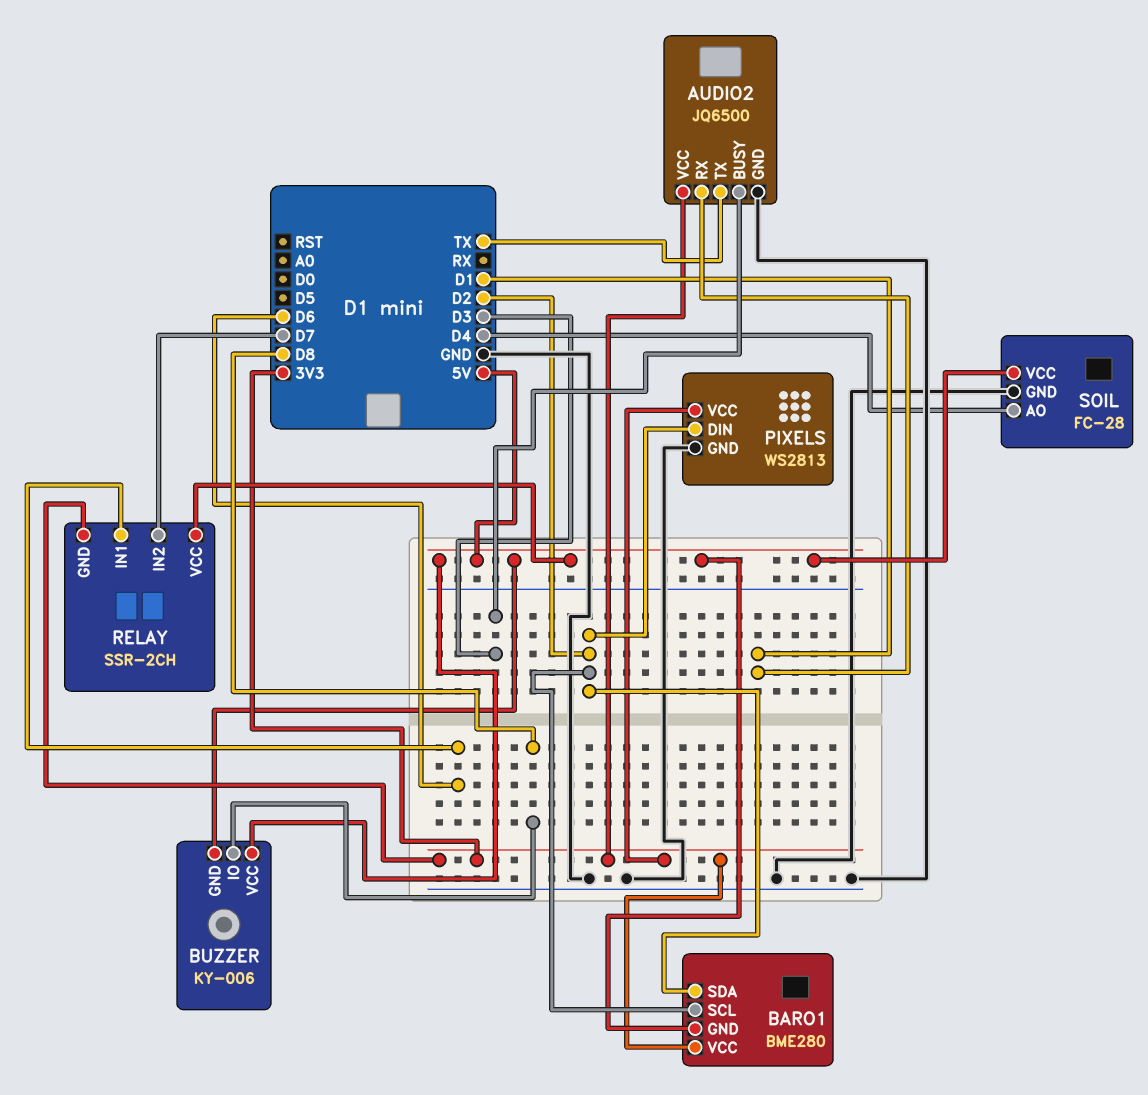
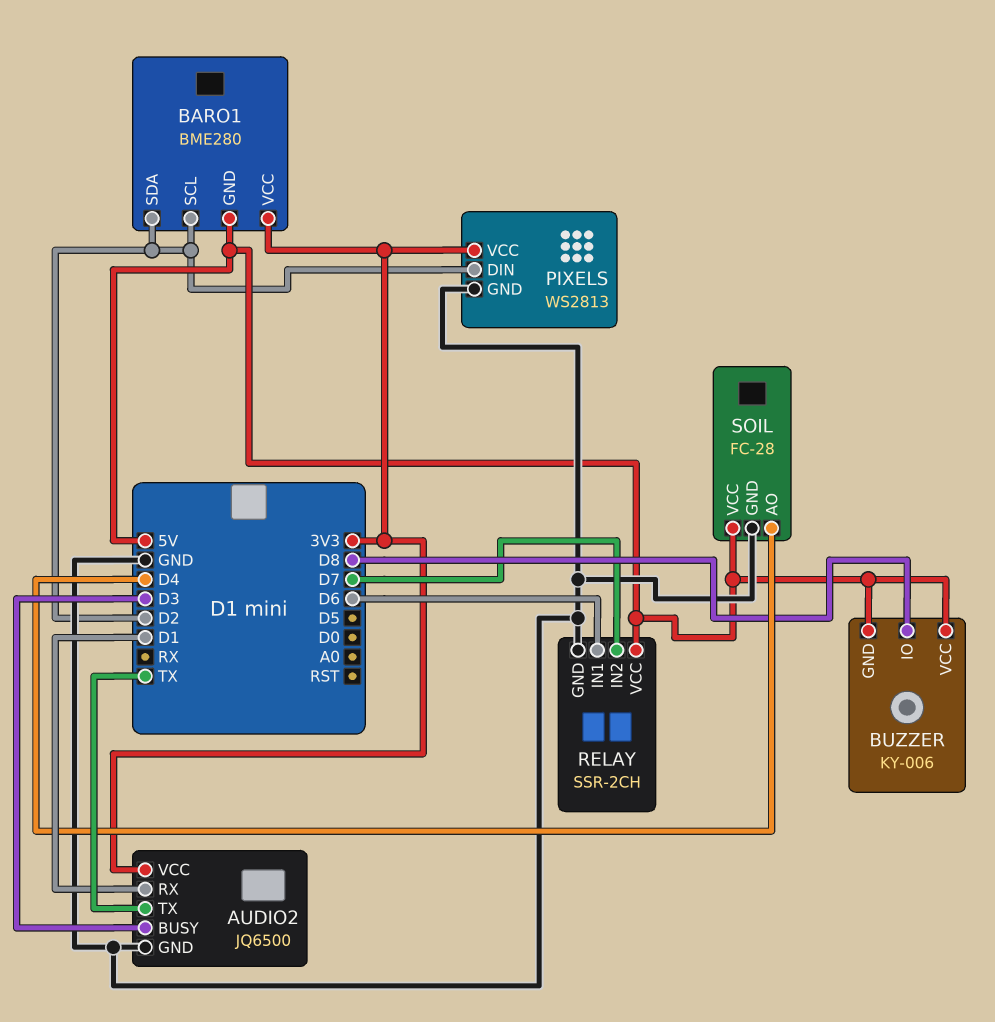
RELAY pin GND: 3V3 -> GND

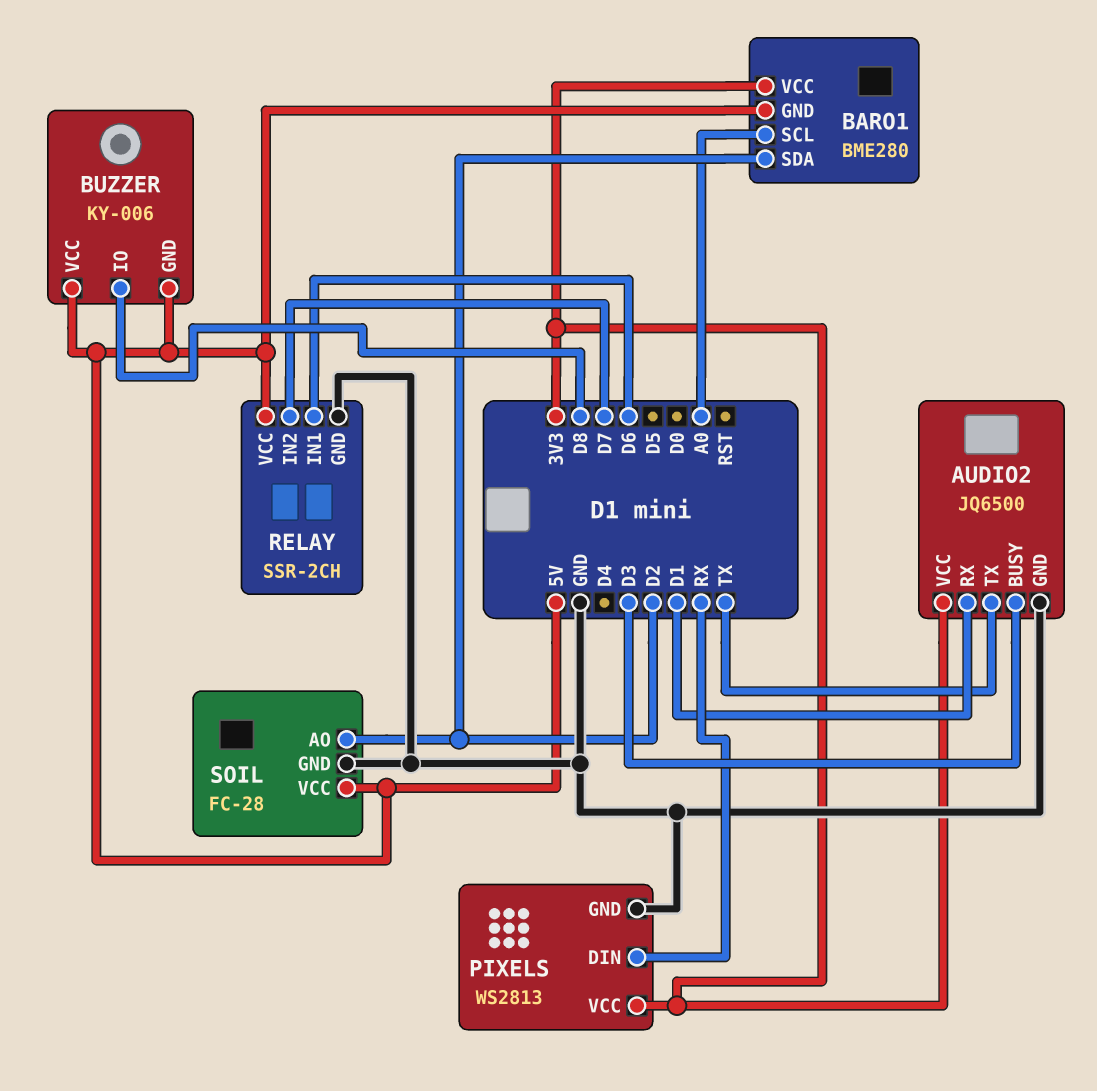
BARO1 pin SCL: D2 -> A0
PIXELS pin DIN: D2 -> RX
SOIL pin AO: D4 -> D2

